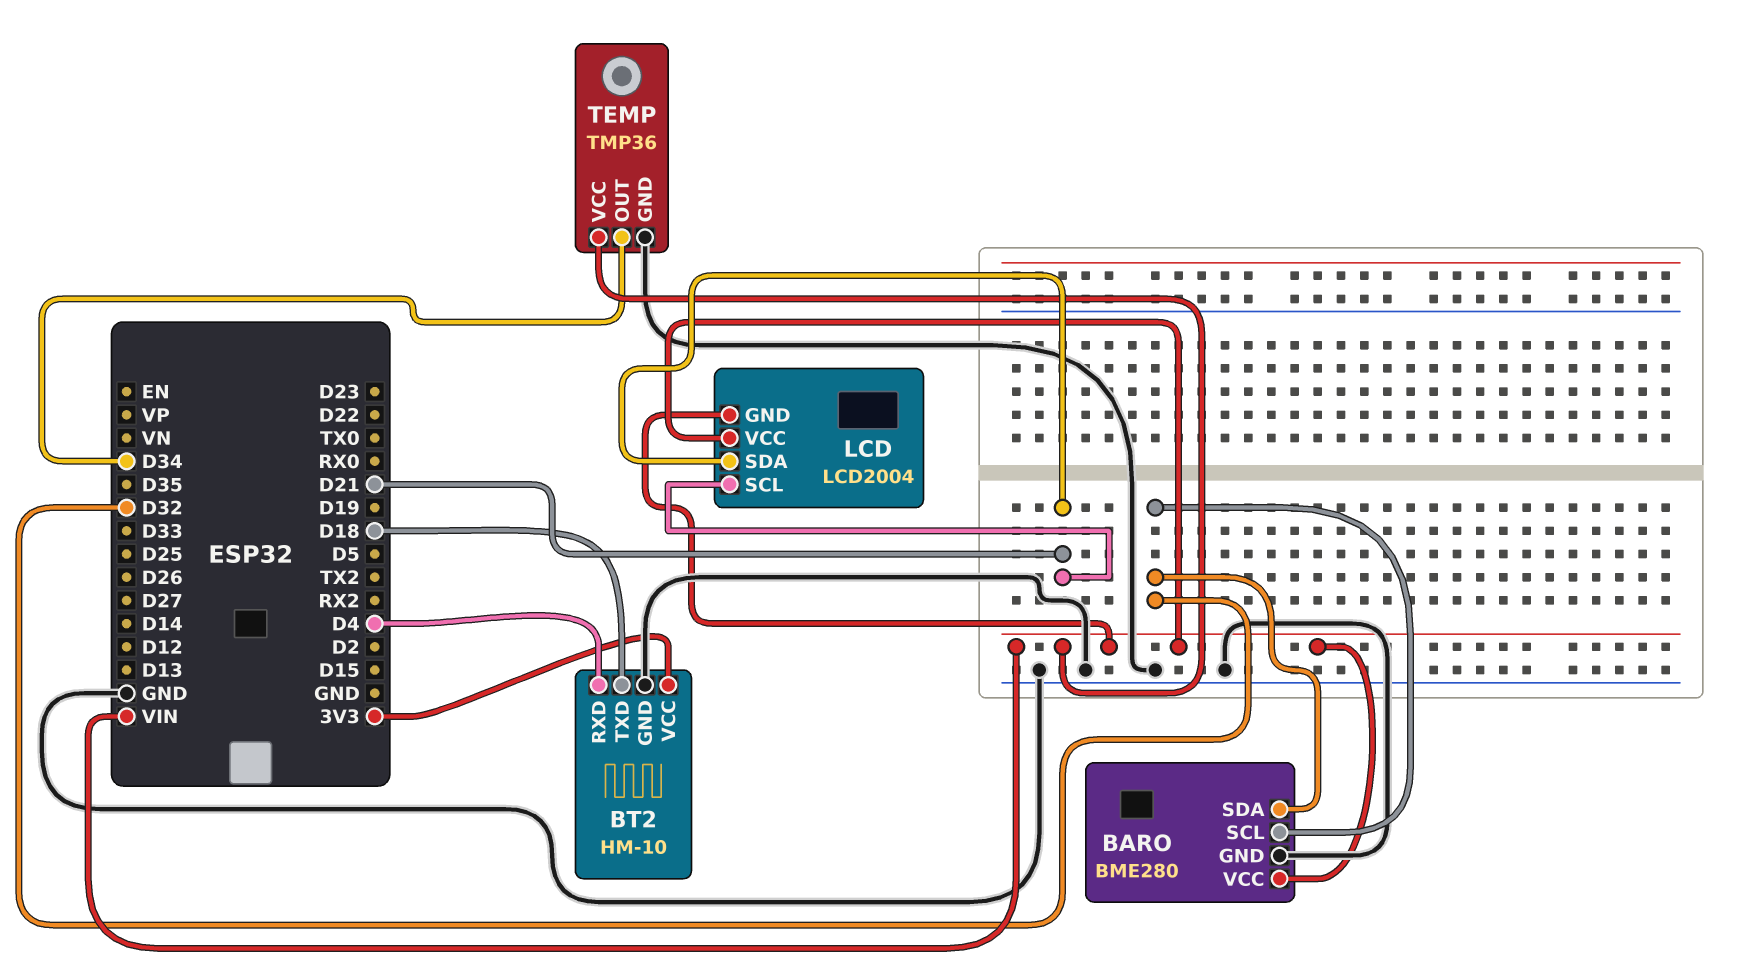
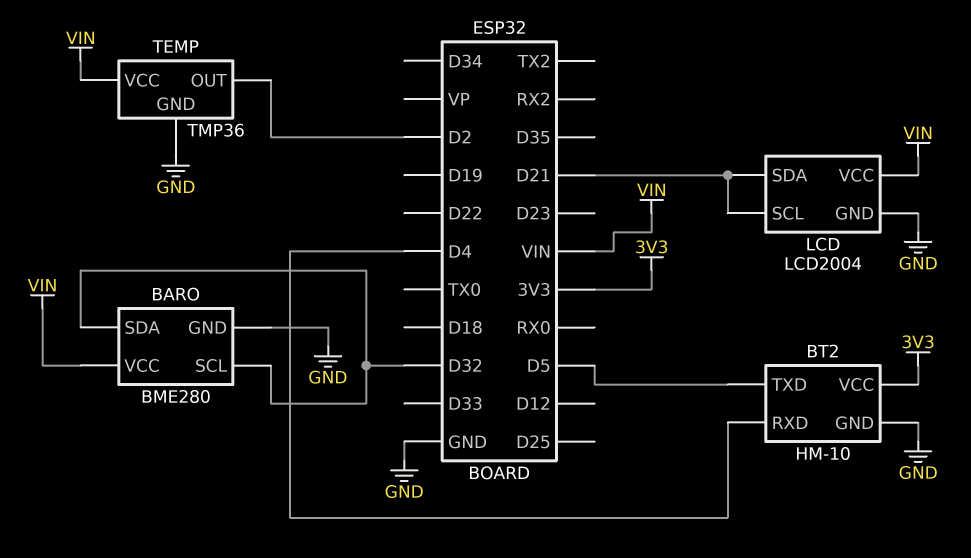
BT2 pin TXD: D18 -> D5
LCD pin GND: VIN -> GND
TEMP pin OUT: D34 -> D2

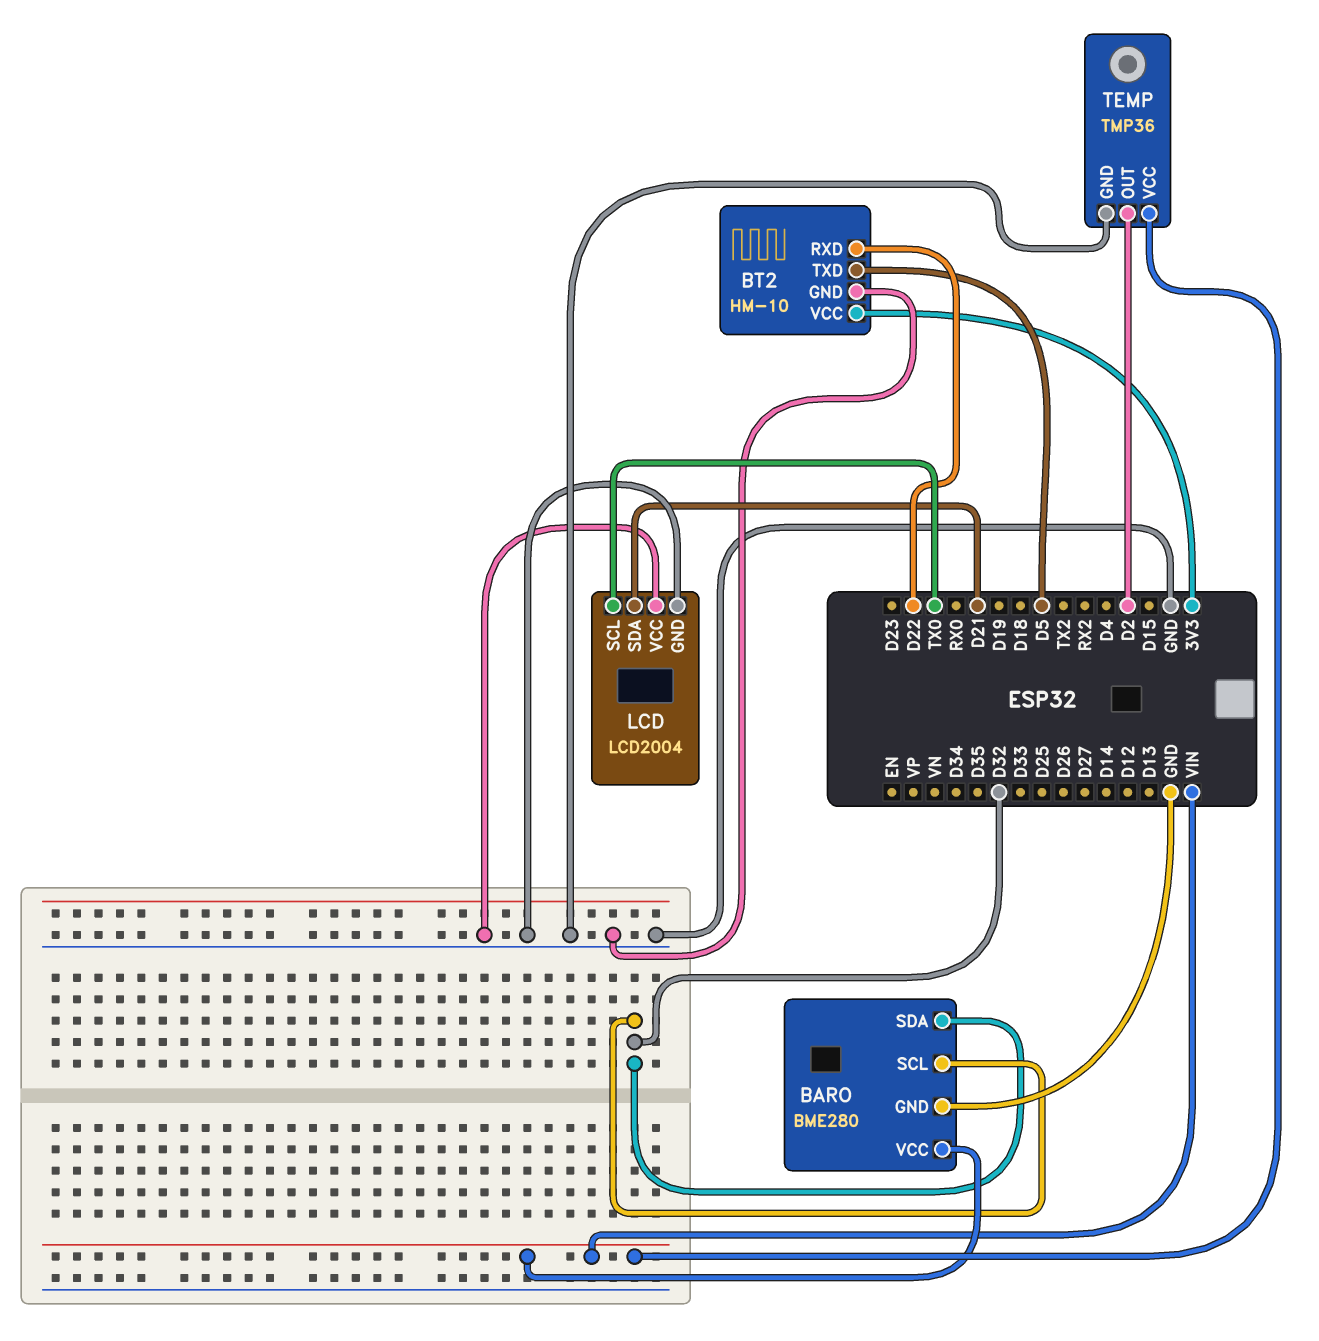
BT2 pin RXD: D4 -> D22
LCD pin SCL: D21 -> TX0
LCD pin VCC: VIN -> GND

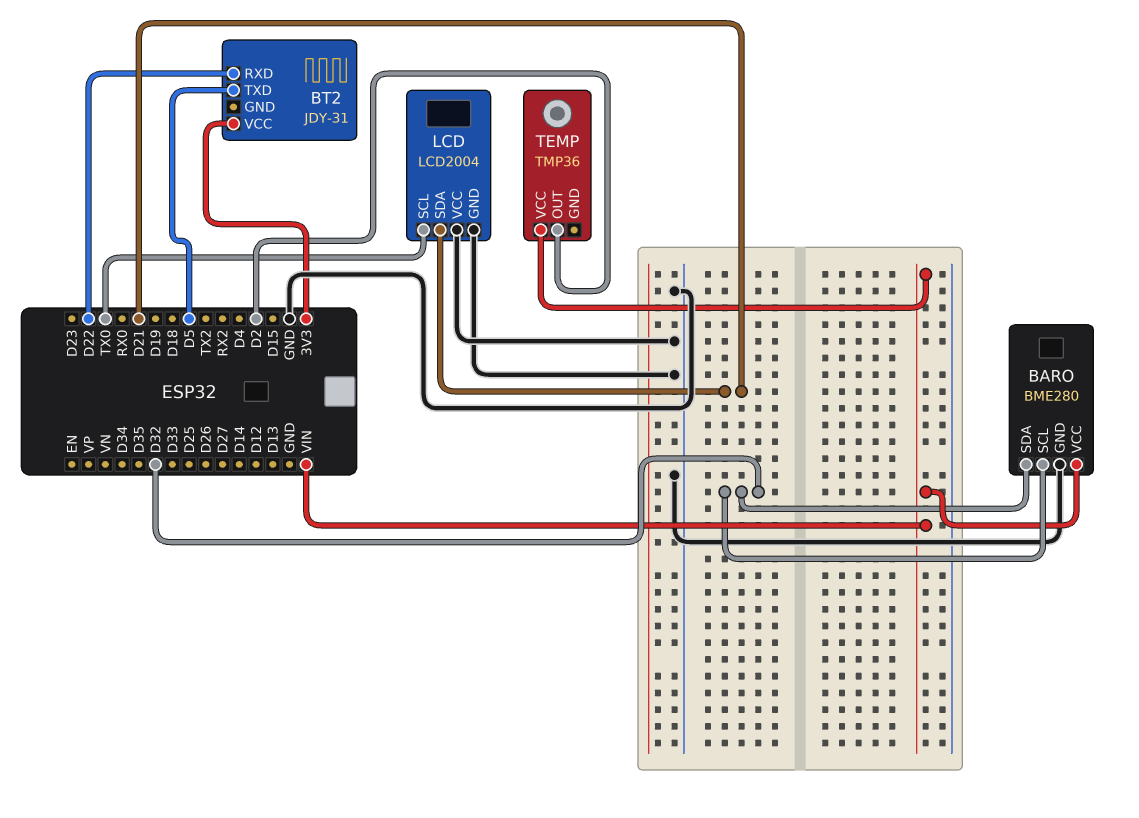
BT2: HM-10 -> JDY-31
BT2 pin GND: GND -> none
TEMP pin GND: GND -> none

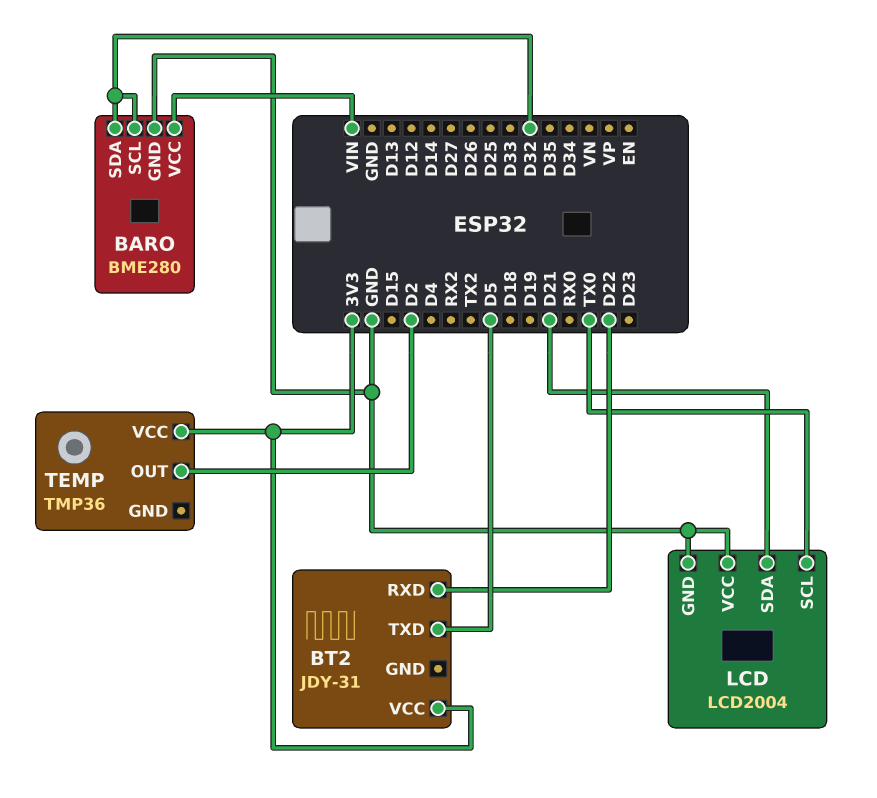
TEMP pin VCC: VIN -> 3V3

